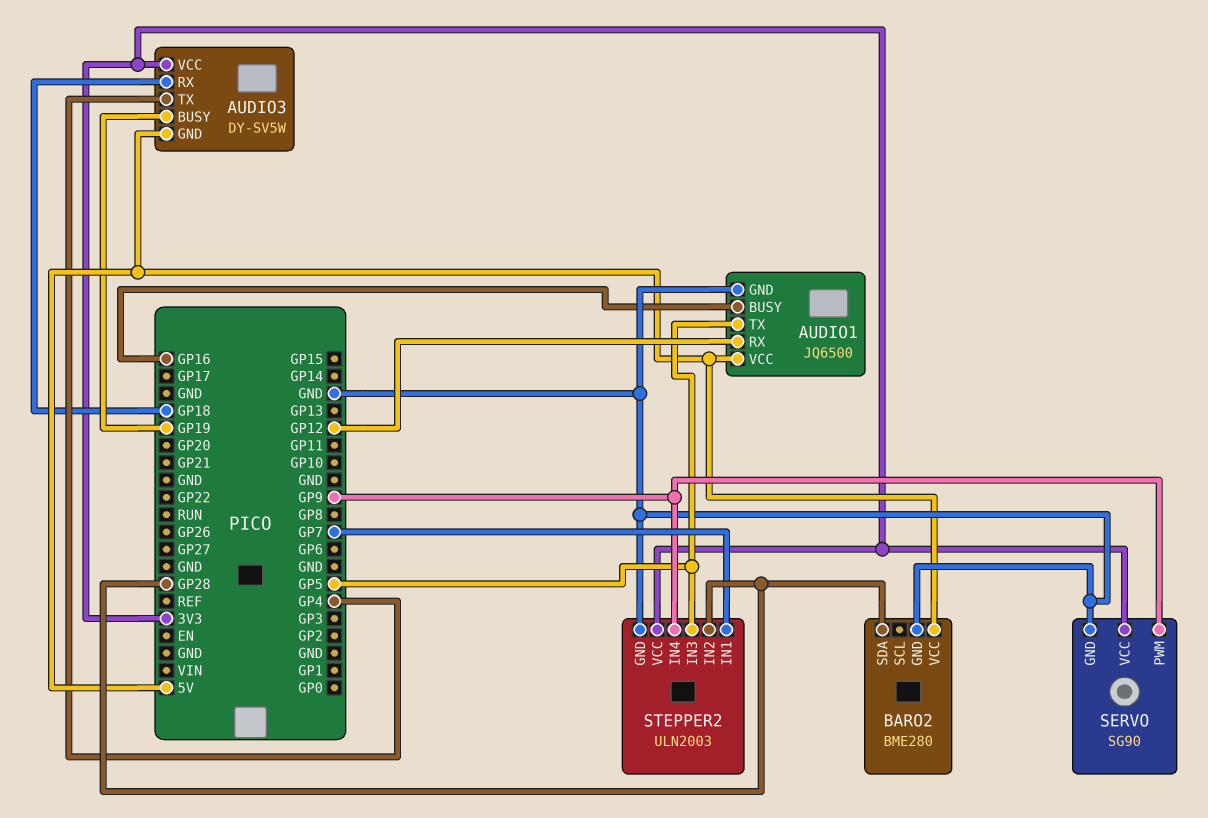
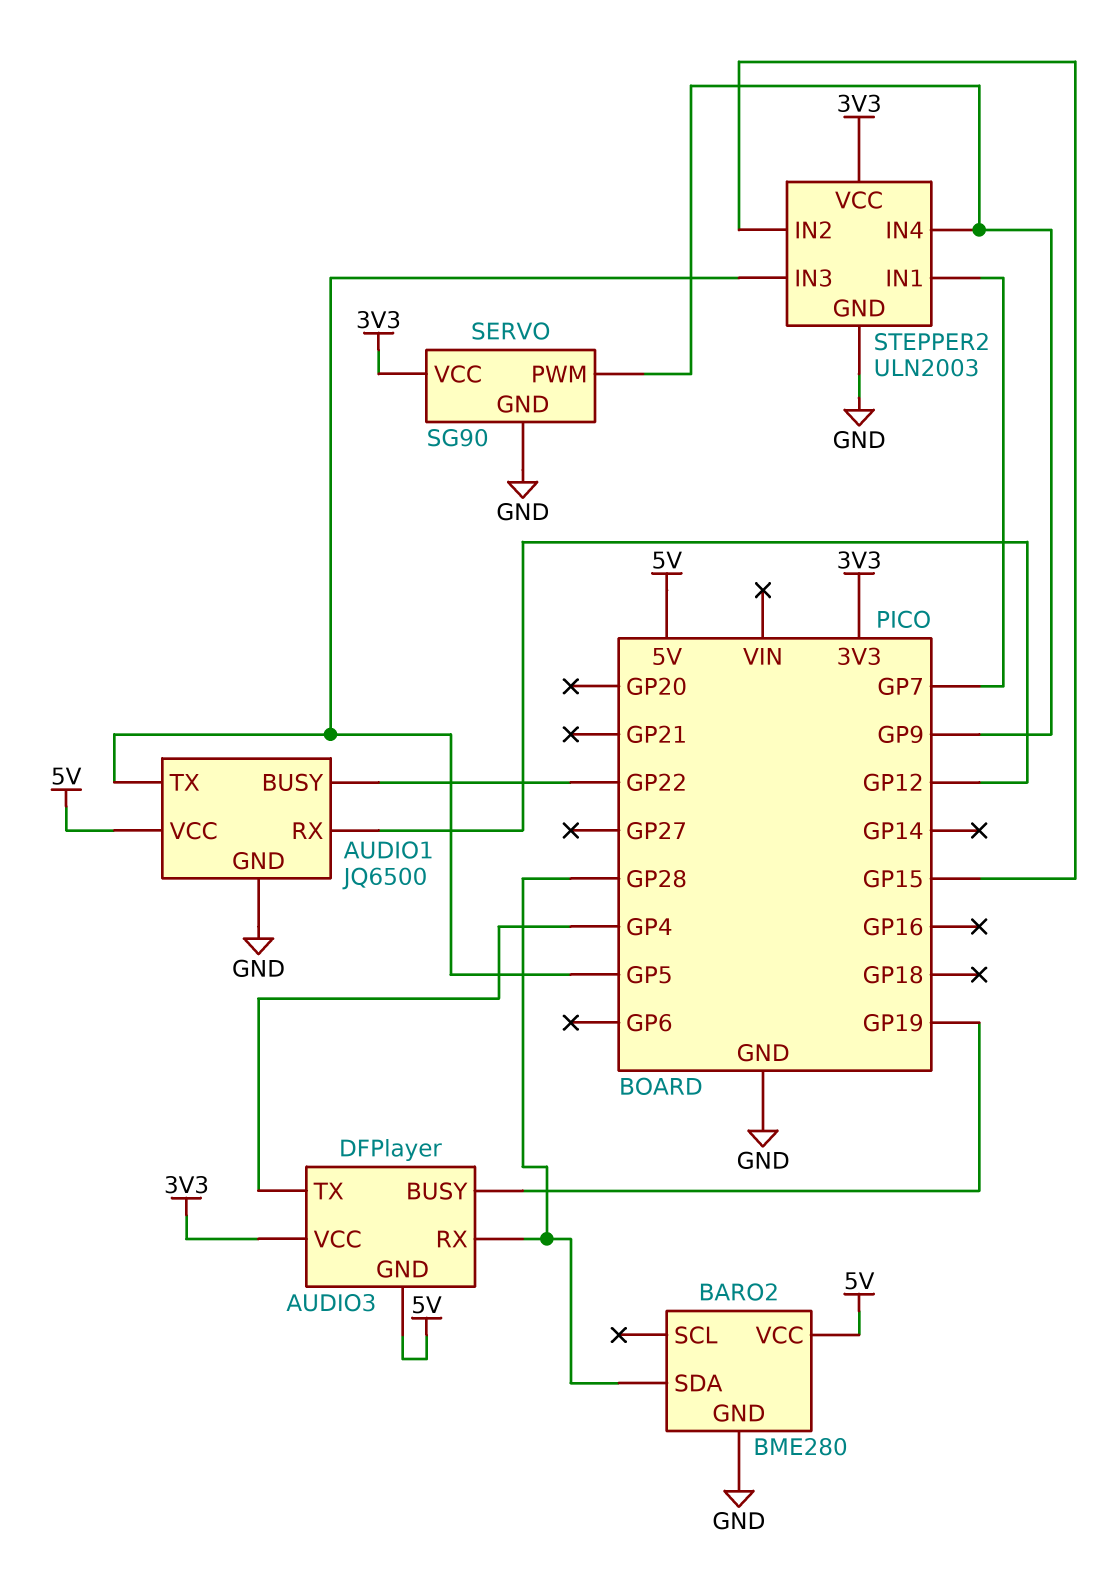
AUDIO1 pin BUSY: GP16 -> GP22
AUDIO3: DY-SV5W -> DFPlayer
AUDIO3 pin RX: GP18 -> GP28
STEPPER2 pin IN2: GP28 -> GP15

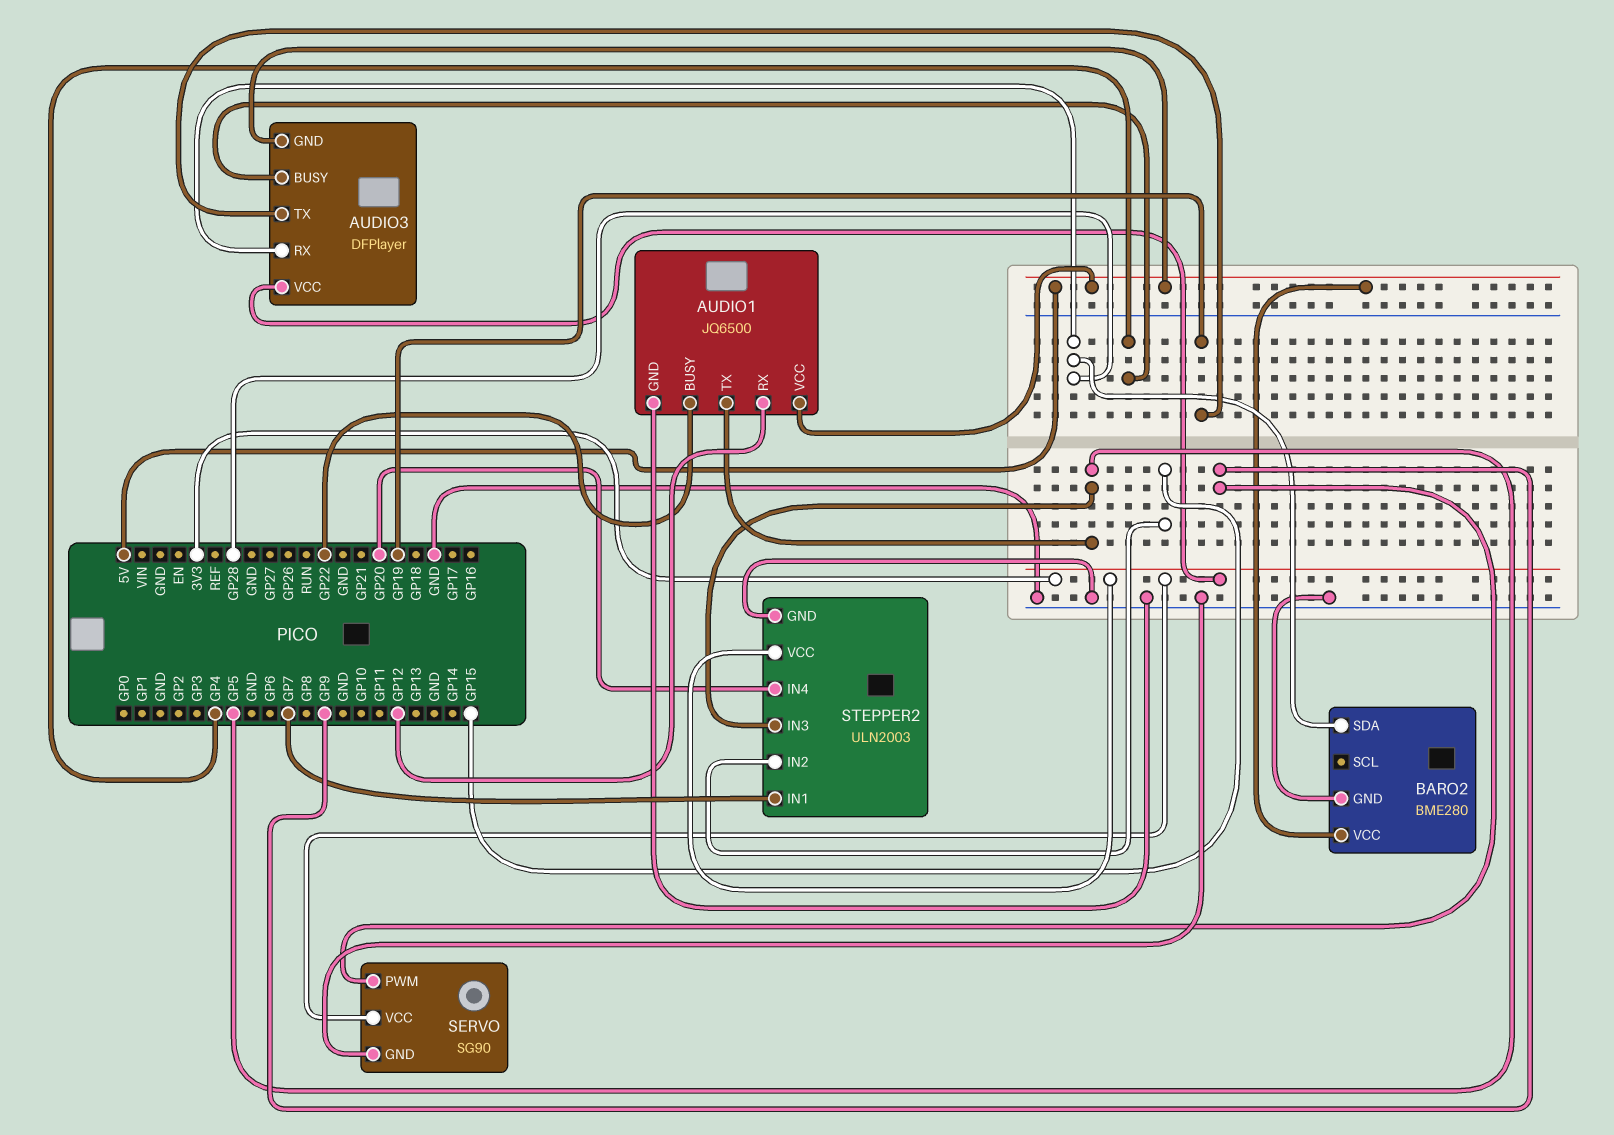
AUDIO3 pin BUSY: GP19 -> GP4
AUDIO3 pin TX: GP4 -> GP19
STEPPER2 pin IN4: GP9 -> GP20

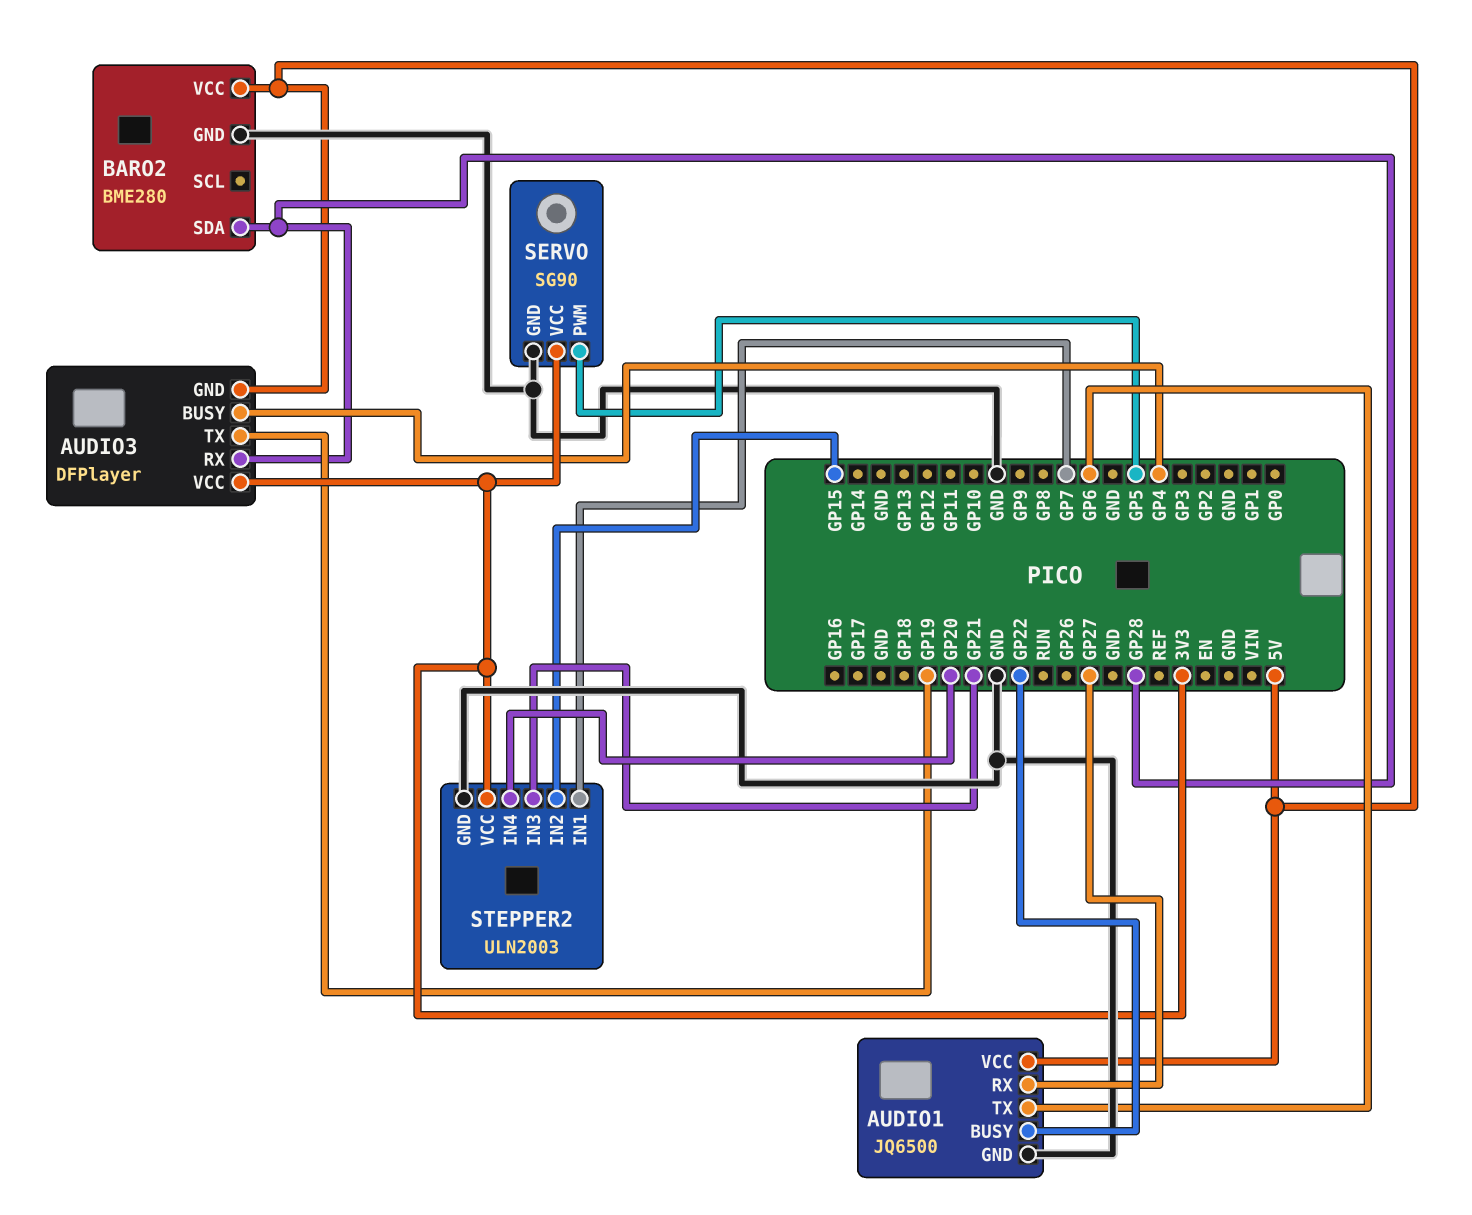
AUDIO1 pin RX: GP12 -> GP27
AUDIO1 pin TX: GP5 -> GP6
SERVO pin PWM: GP9 -> GP5
STEPPER2 pin IN3: GP5 -> GP21

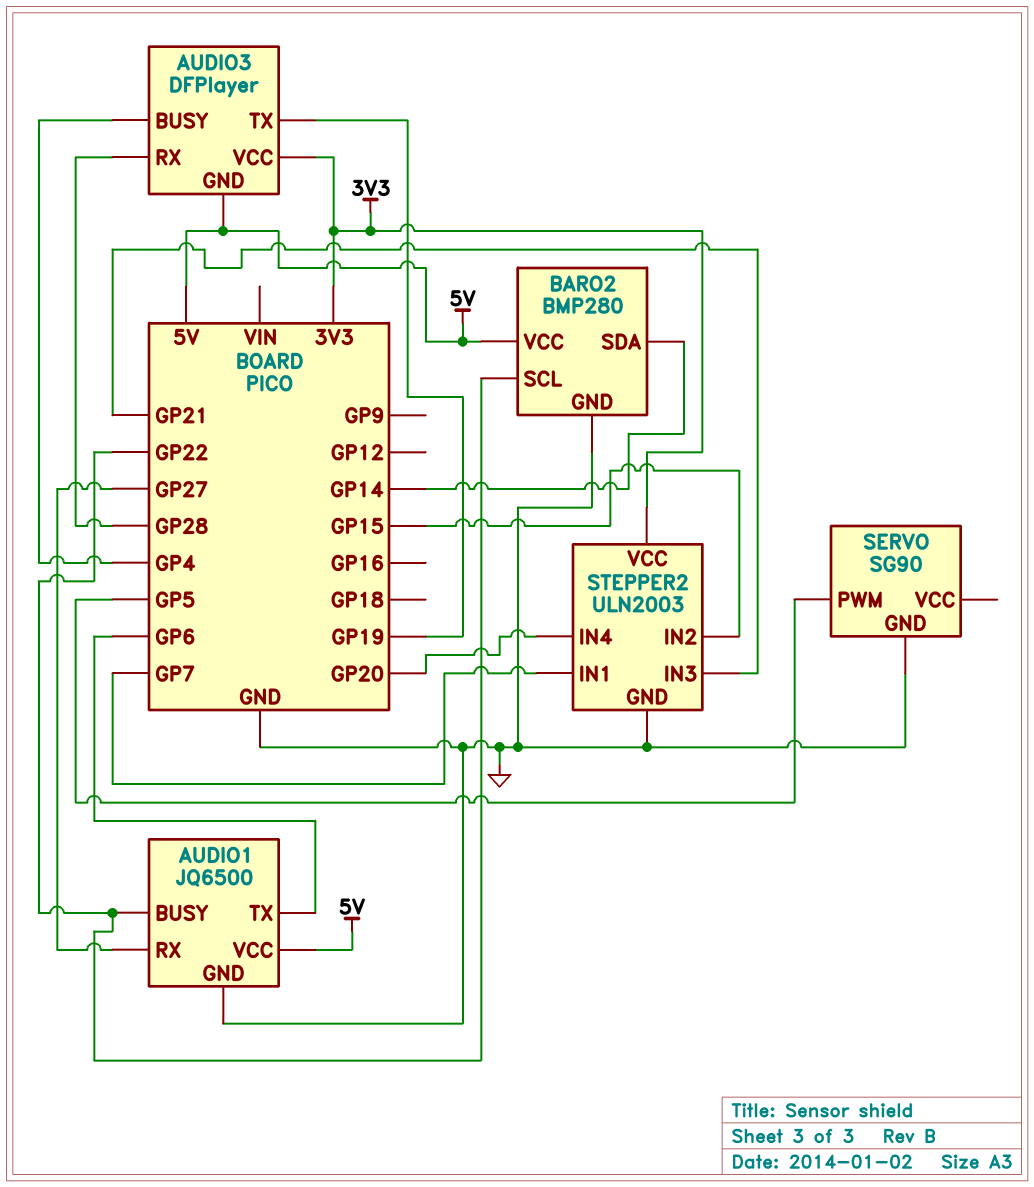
BARO2: BME280 -> BMP280
BARO2 pin SCL: none -> GP22
BARO2 pin SDA: GP28 -> GP14
SERVO pin VCC: 3V3 -> none

